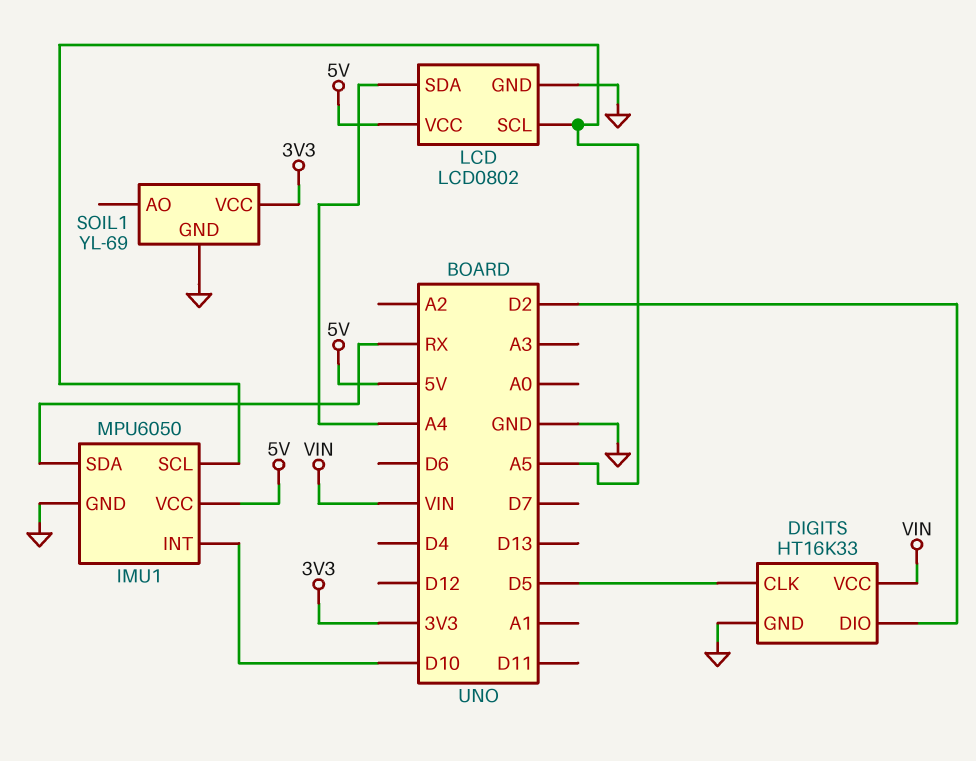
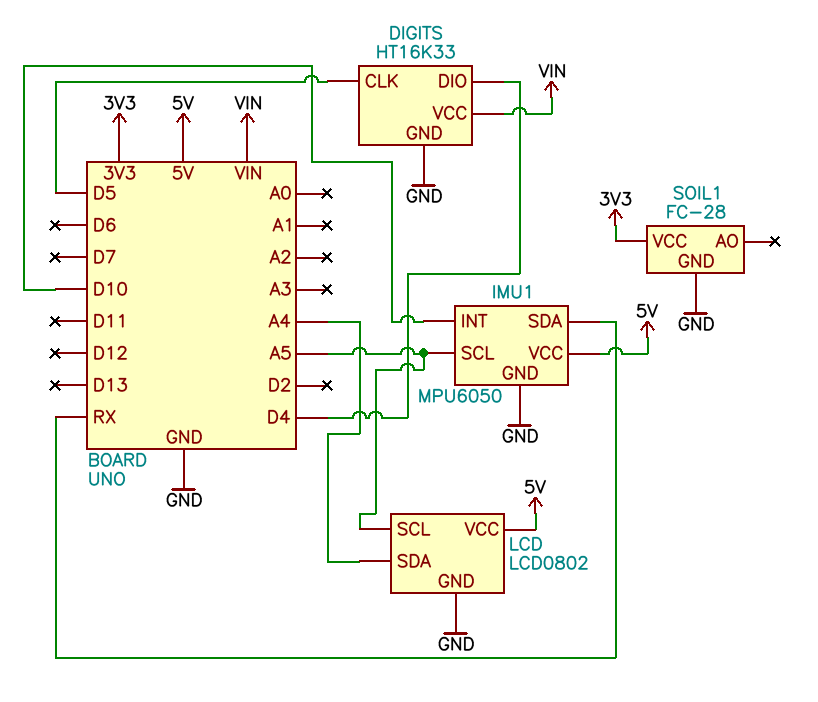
DIGITS pin DIO: D2 -> D4
SOIL1: YL-69 -> FC-28

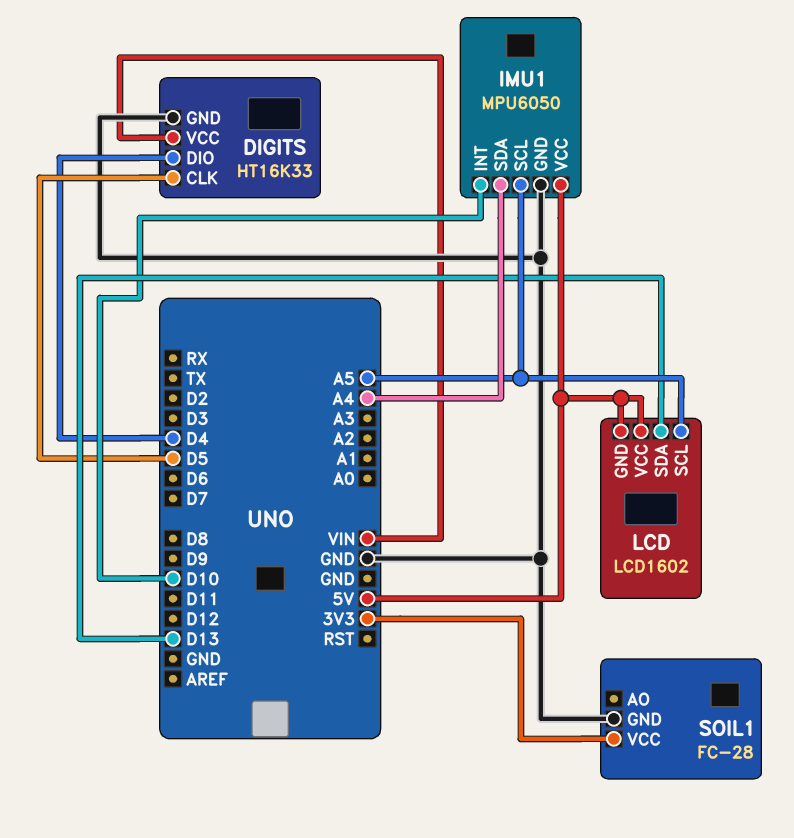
IMU1 pin SDA: RX -> A4
LCD: LCD0802 -> LCD1602
LCD pin GND: GND -> 5V
LCD pin SDA: A4 -> D13

